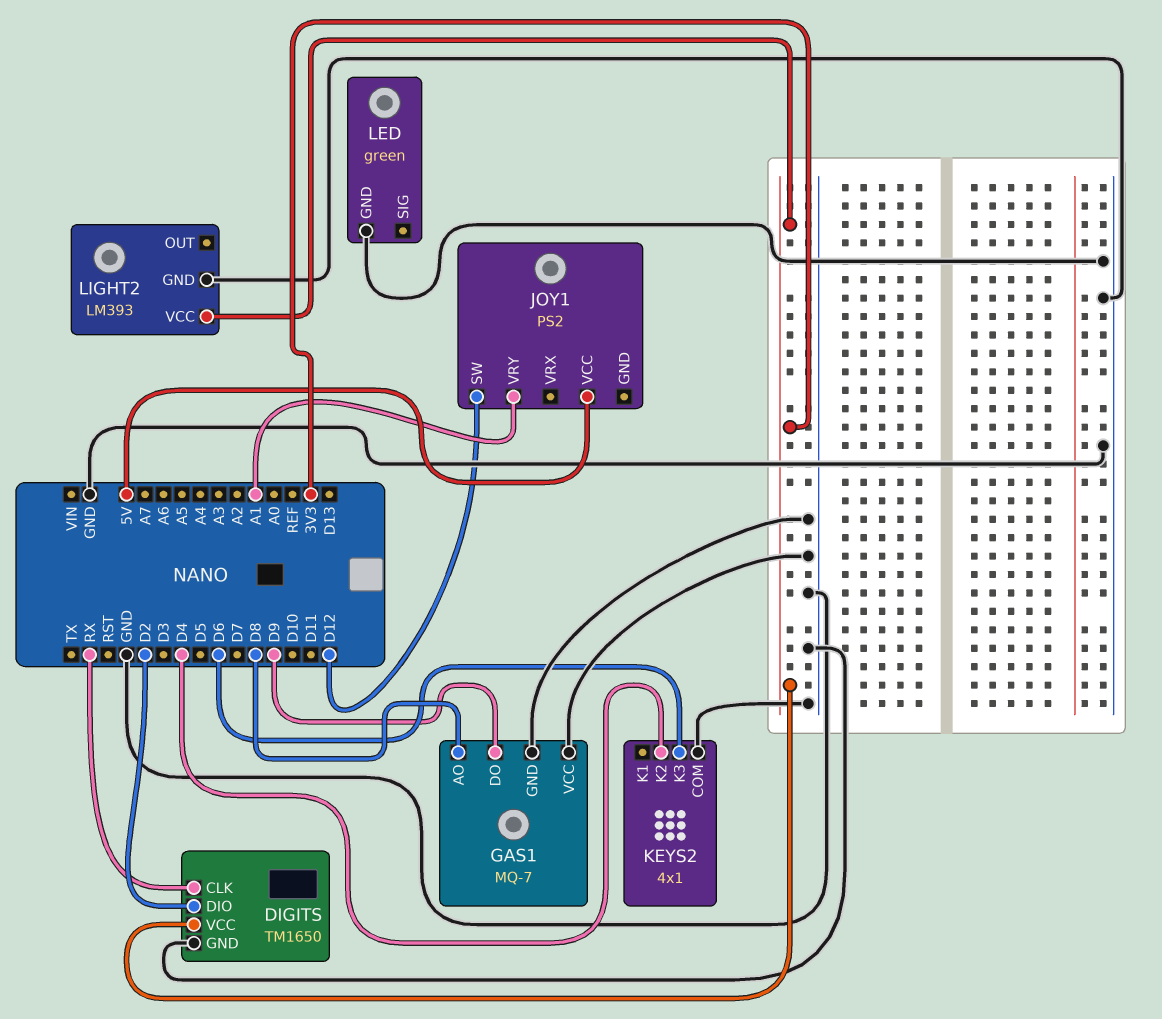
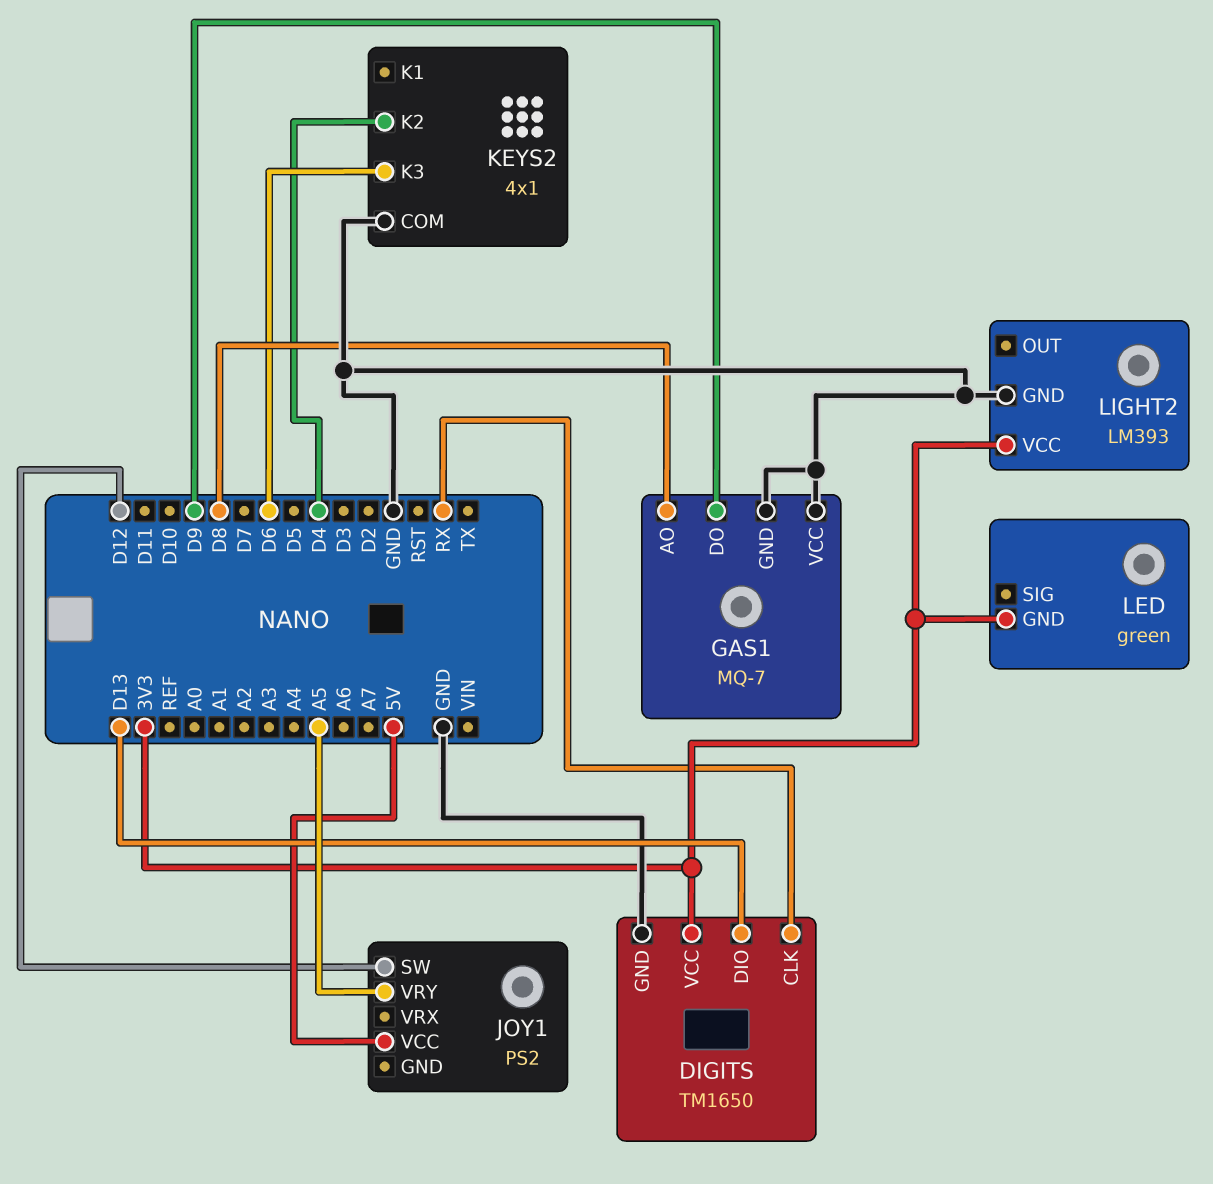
DIGITS pin DIO: D2 -> D13
JOY1 pin VRY: A1 -> A5
LED pin GND: GND -> 3V3

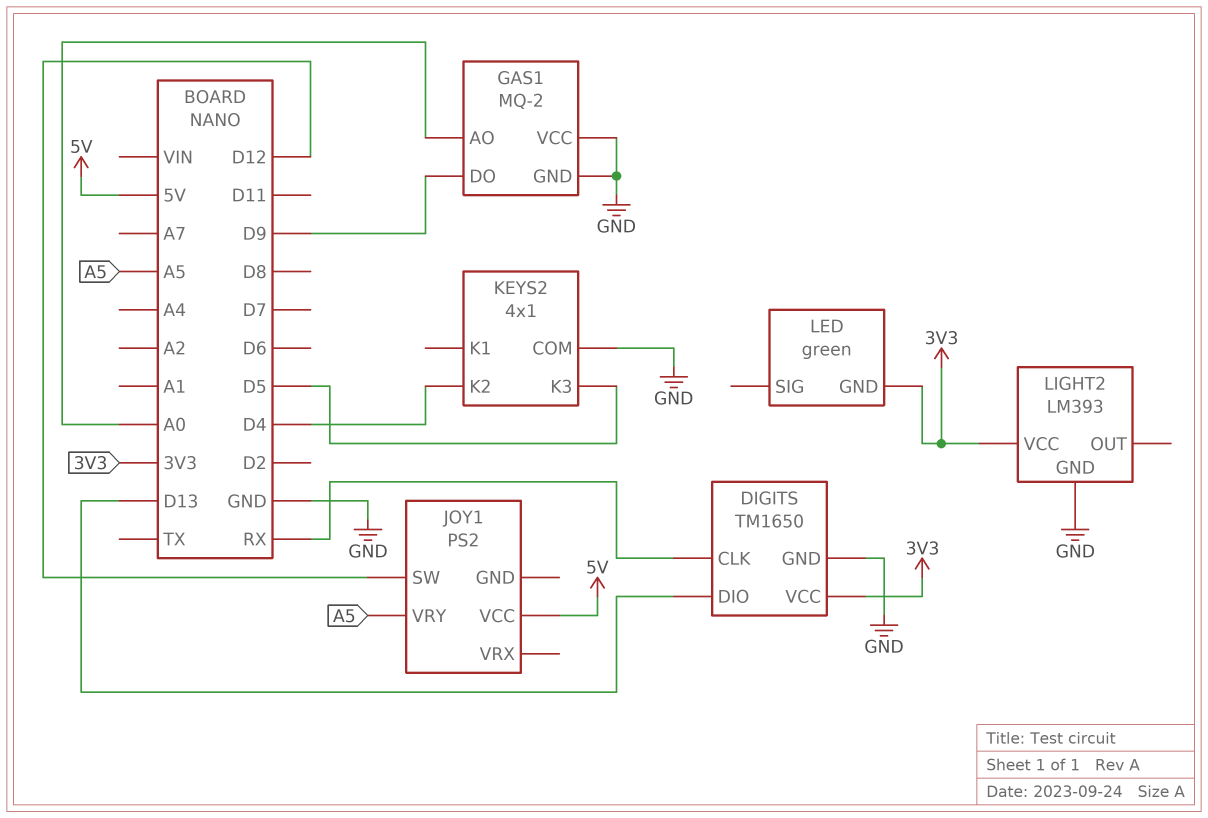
GAS1: MQ-7 -> MQ-2
GAS1 pin AO: D8 -> A0
KEYS2 pin K3: D6 -> D5

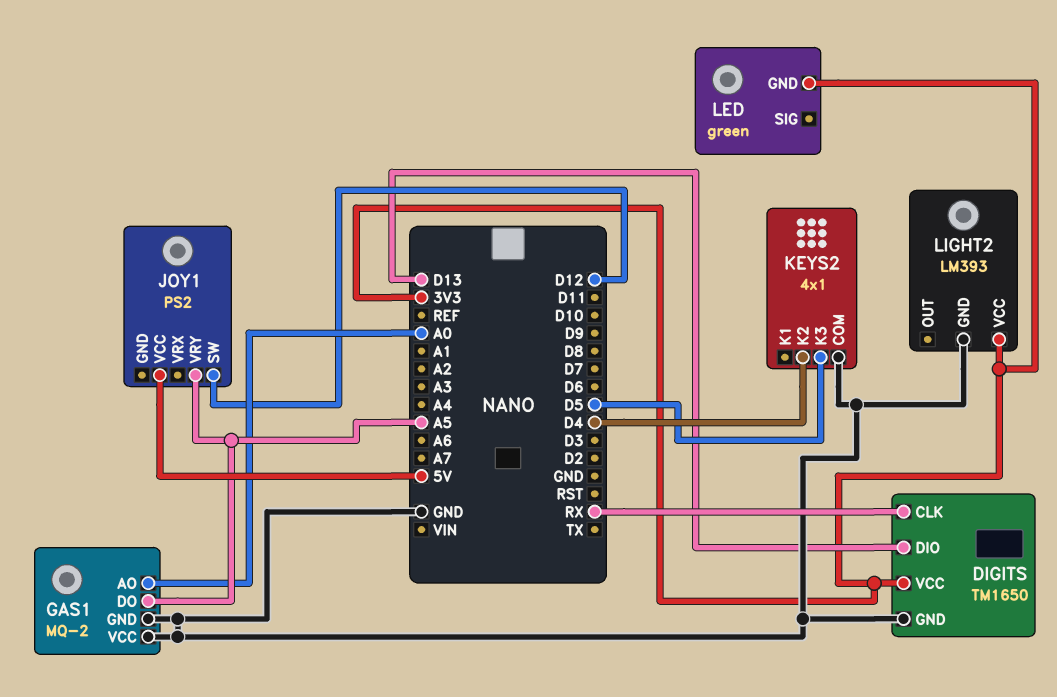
GAS1 pin DO: D9 -> A5

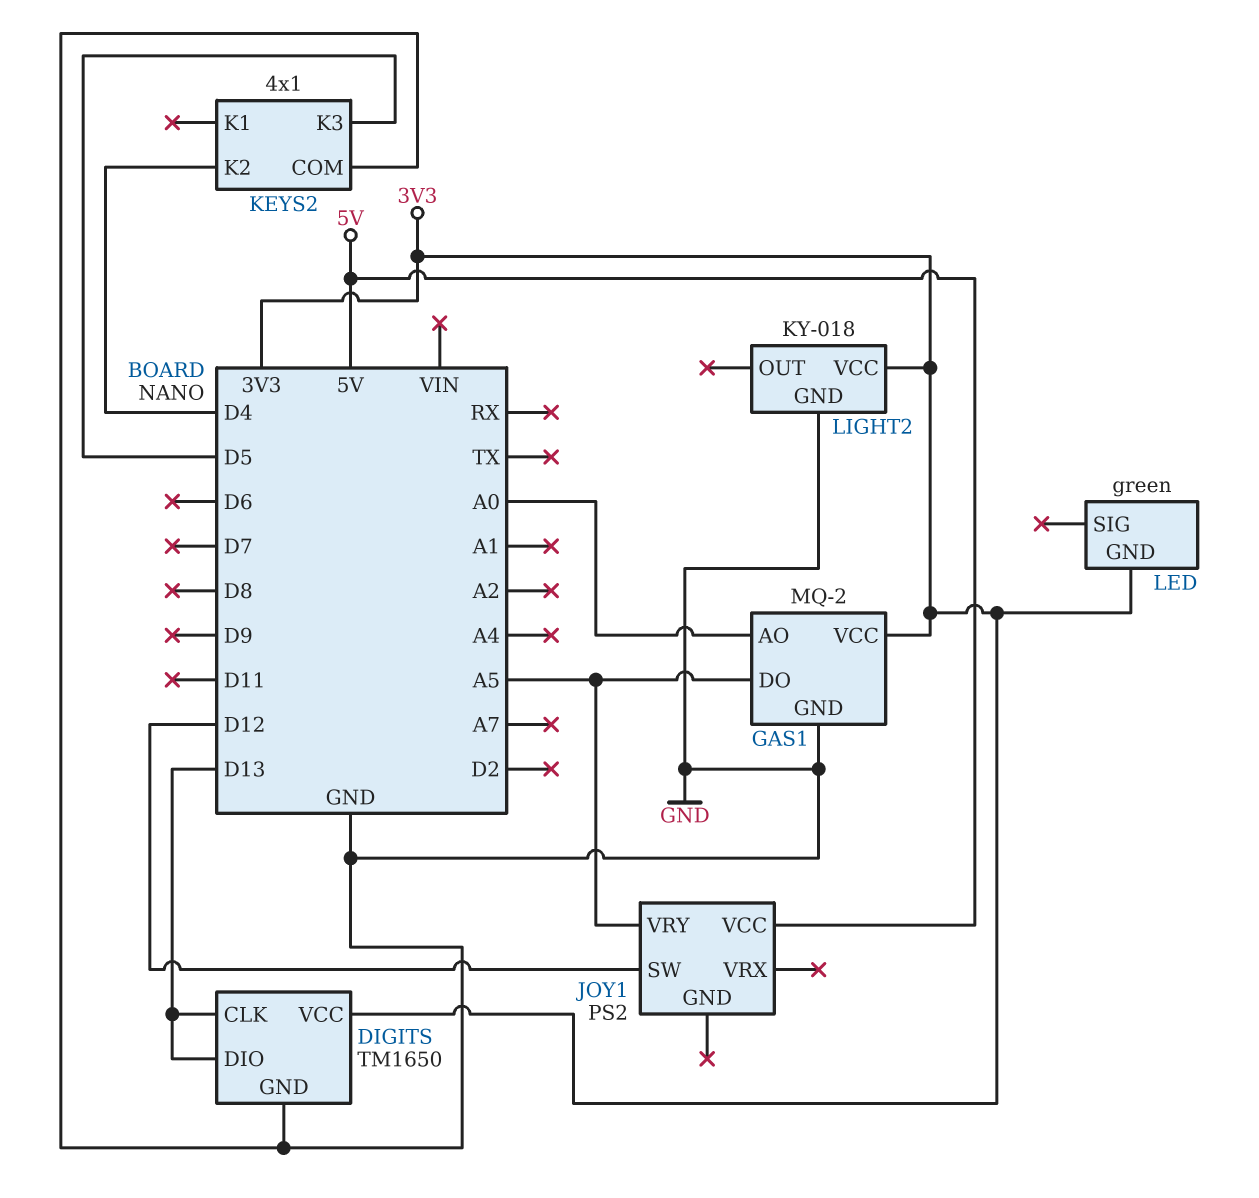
DIGITS pin CLK: RX -> D13
GAS1 pin VCC: GND -> 3V3
LIGHT2: LM393 -> KY-018

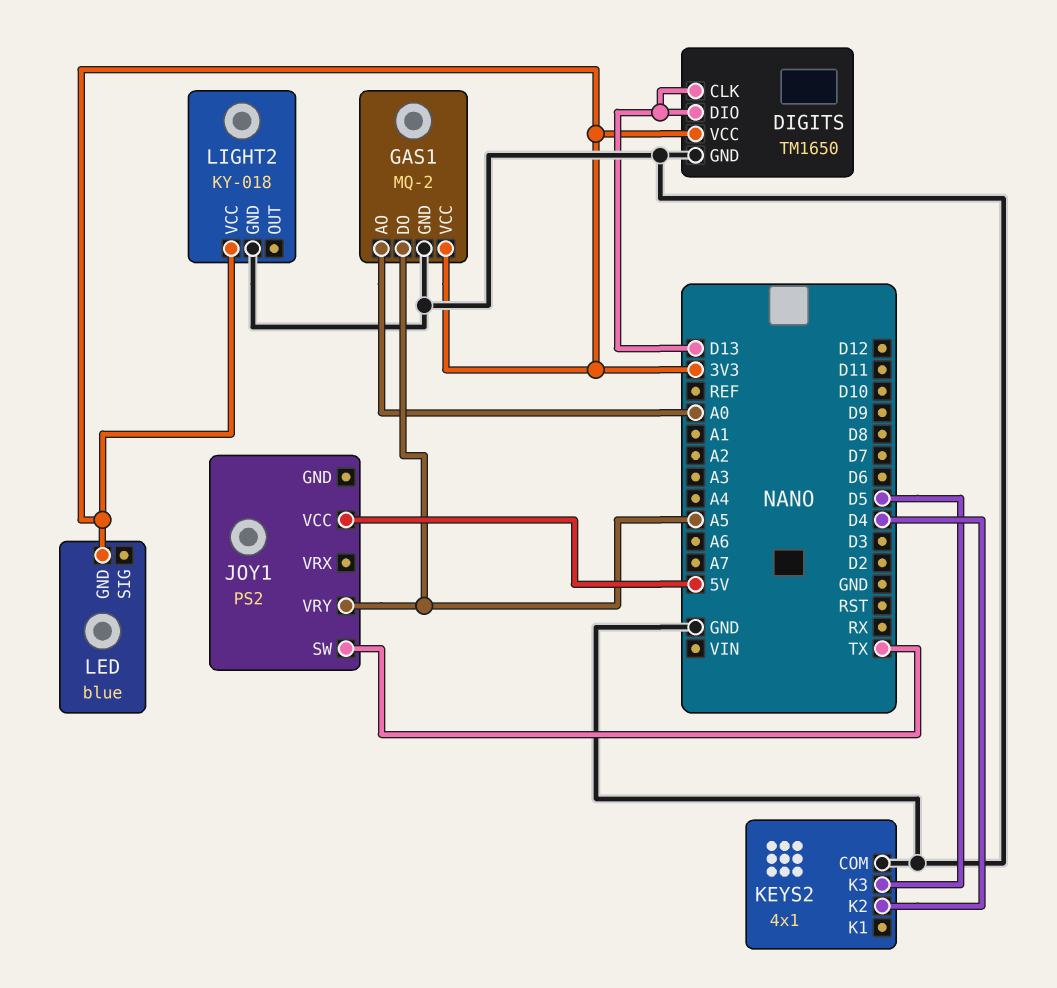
JOY1 pin SW: D12 -> TX
LED: green -> blue

